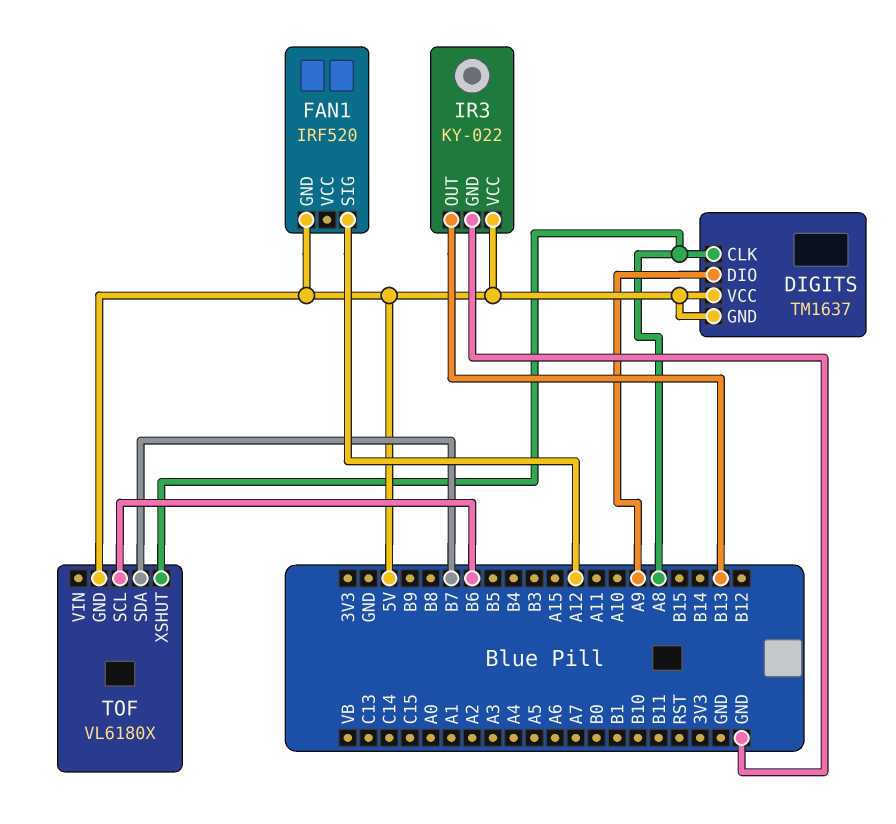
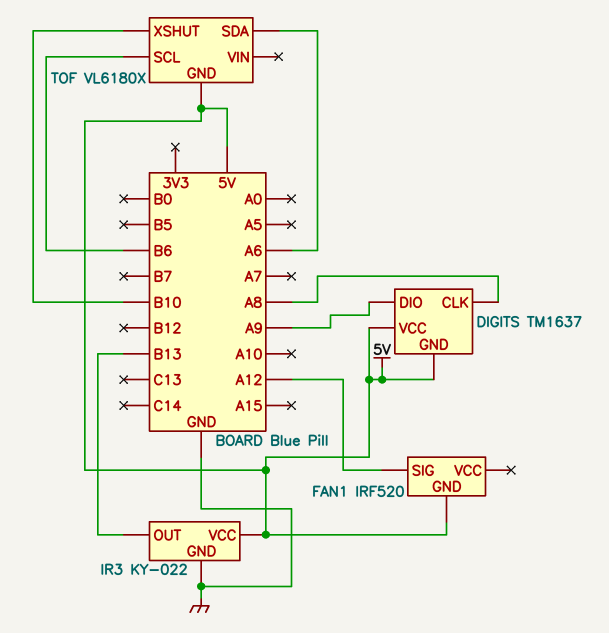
TOF pin SDA: B7 -> A6
TOF pin XSHUT: A8 -> B10

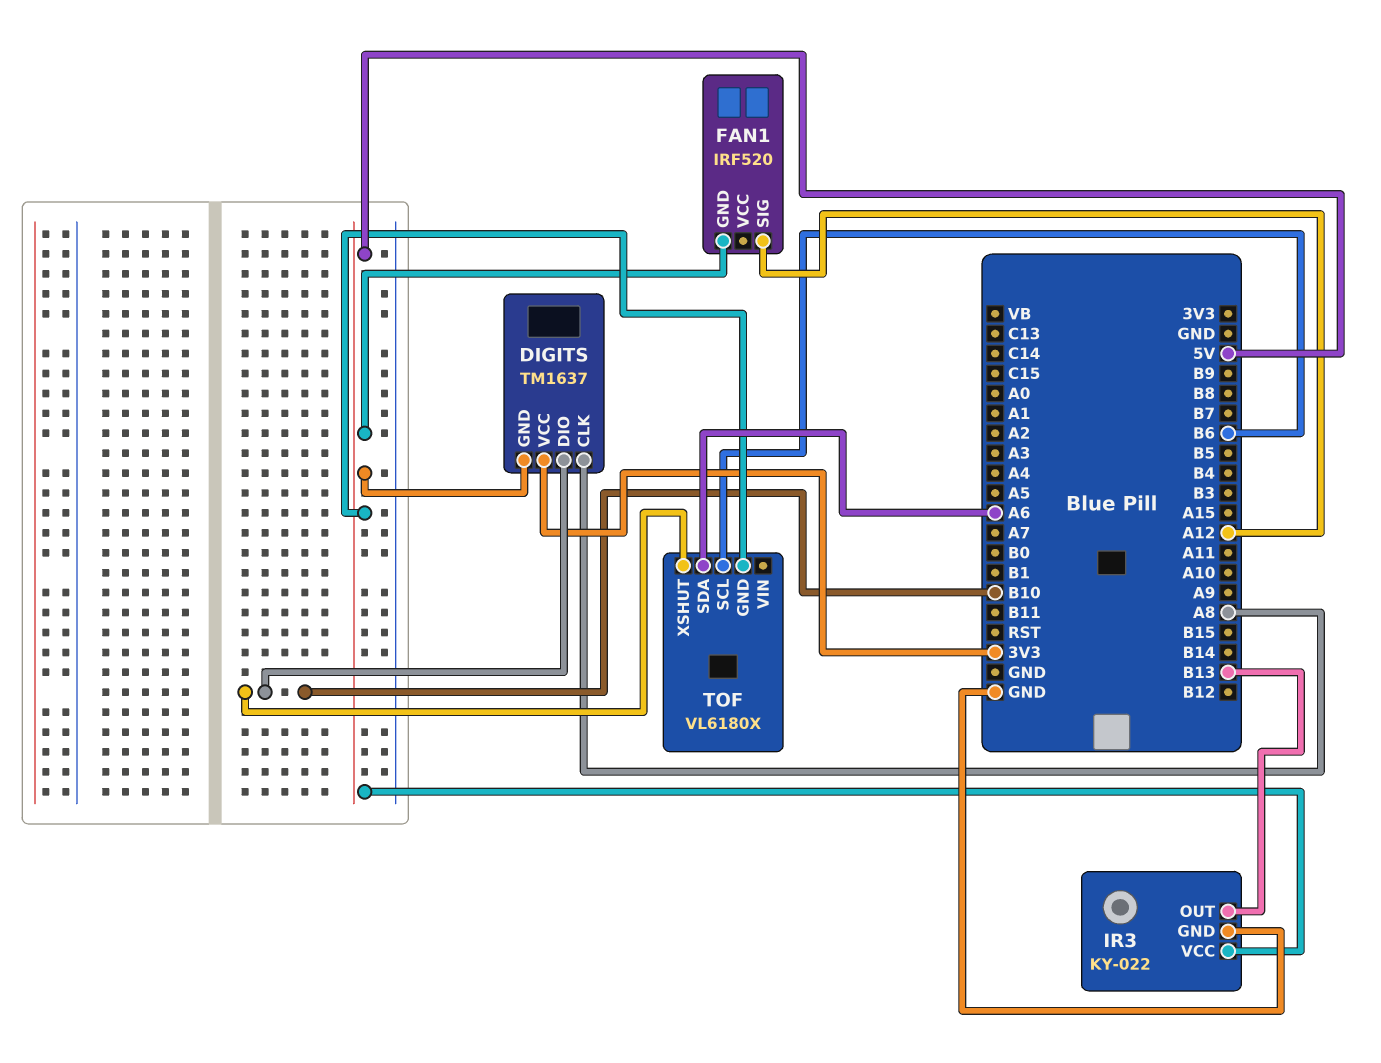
DIGITS pin DIO: A9 -> B10
DIGITS pin VCC: 5V -> 3V3

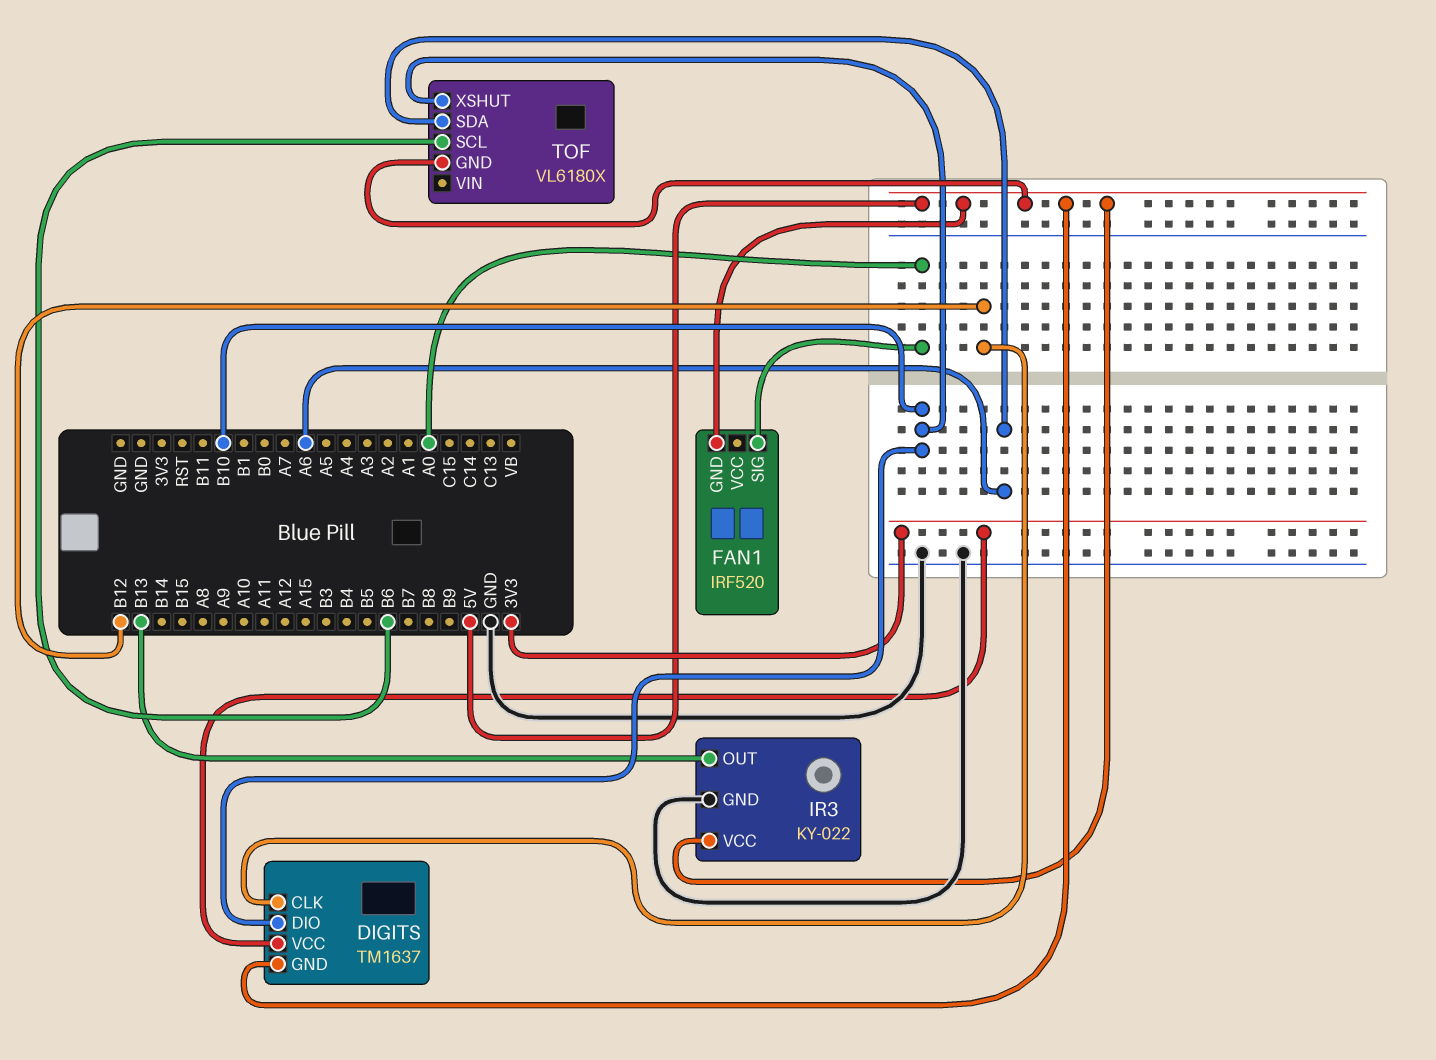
DIGITS pin CLK: A8 -> B12
FAN1 pin SIG: A12 -> A0

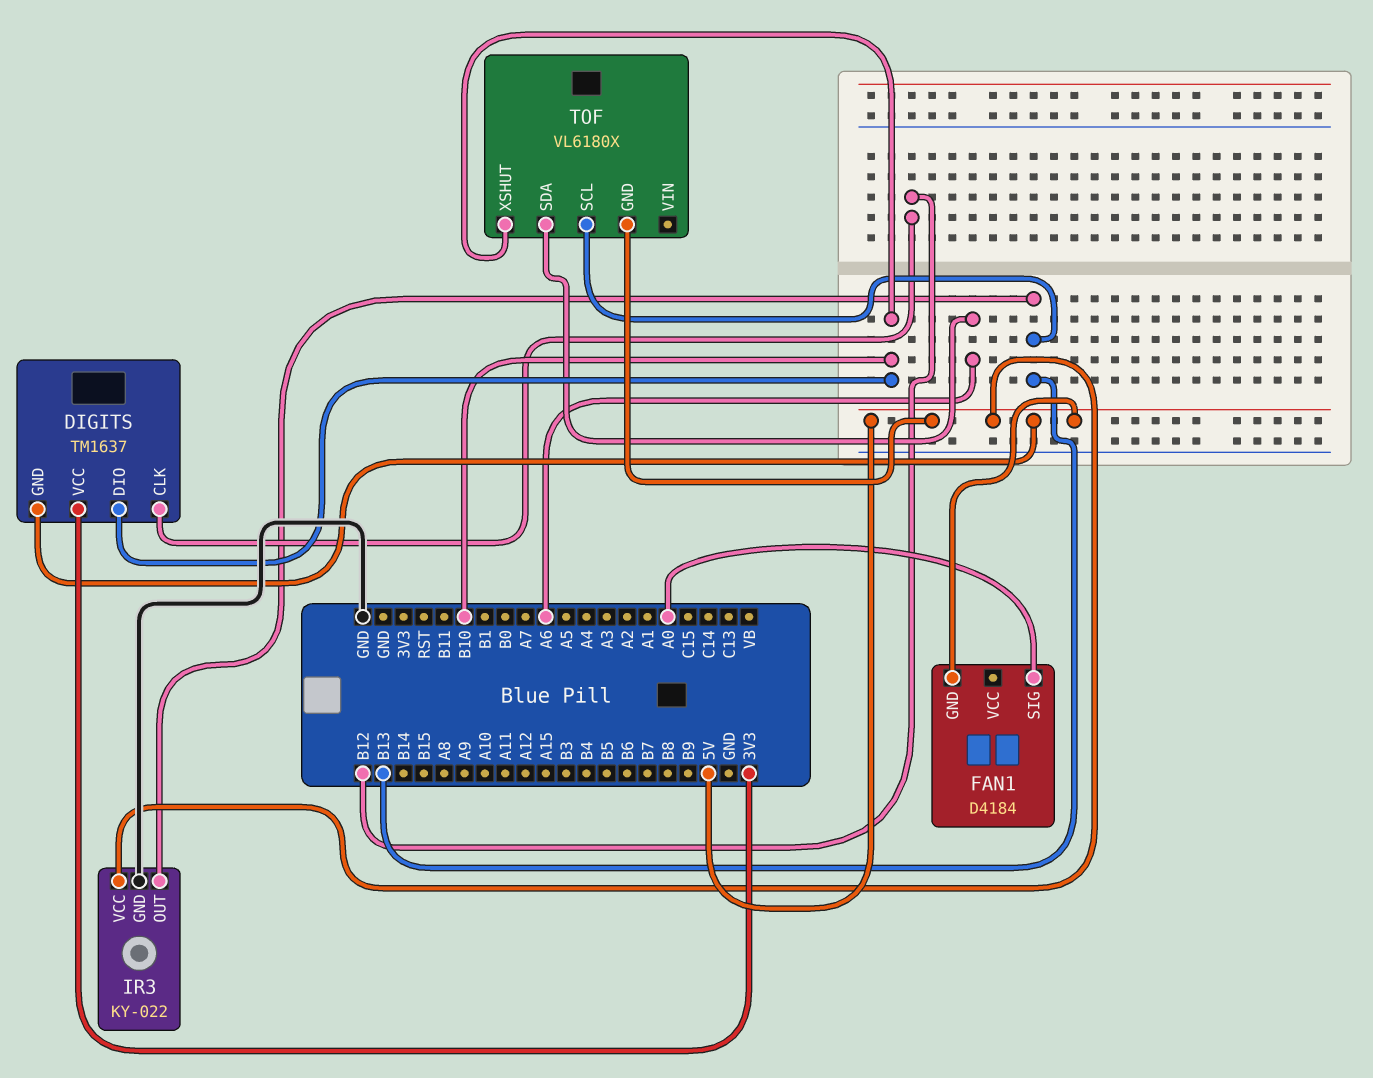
FAN1: IRF520 -> D4184
TOF pin SCL: B6 -> B13

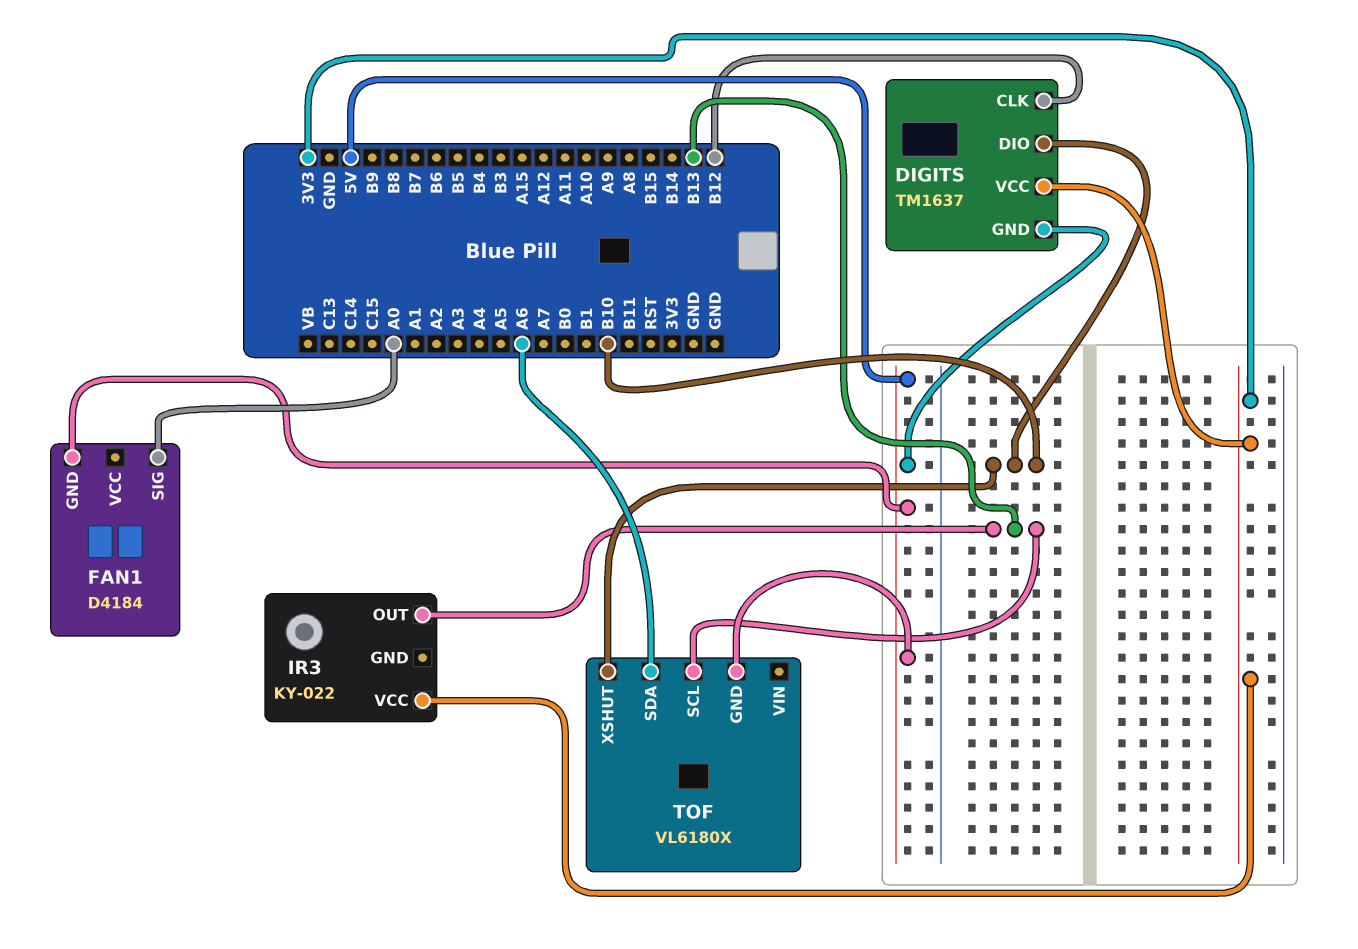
IR3 pin GND: GND -> none
IR3 pin VCC: 5V -> 3V3

